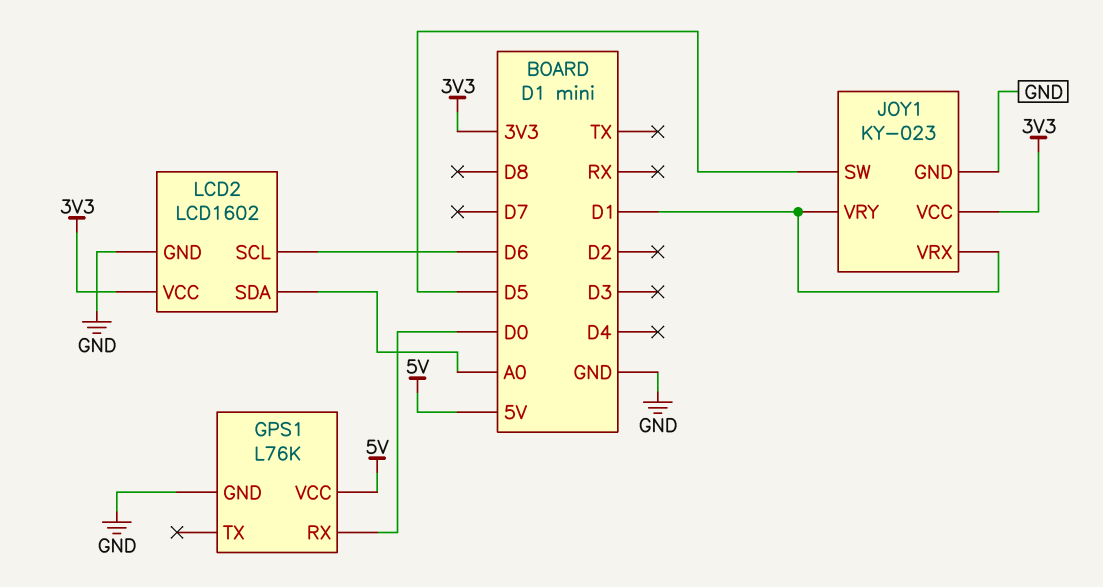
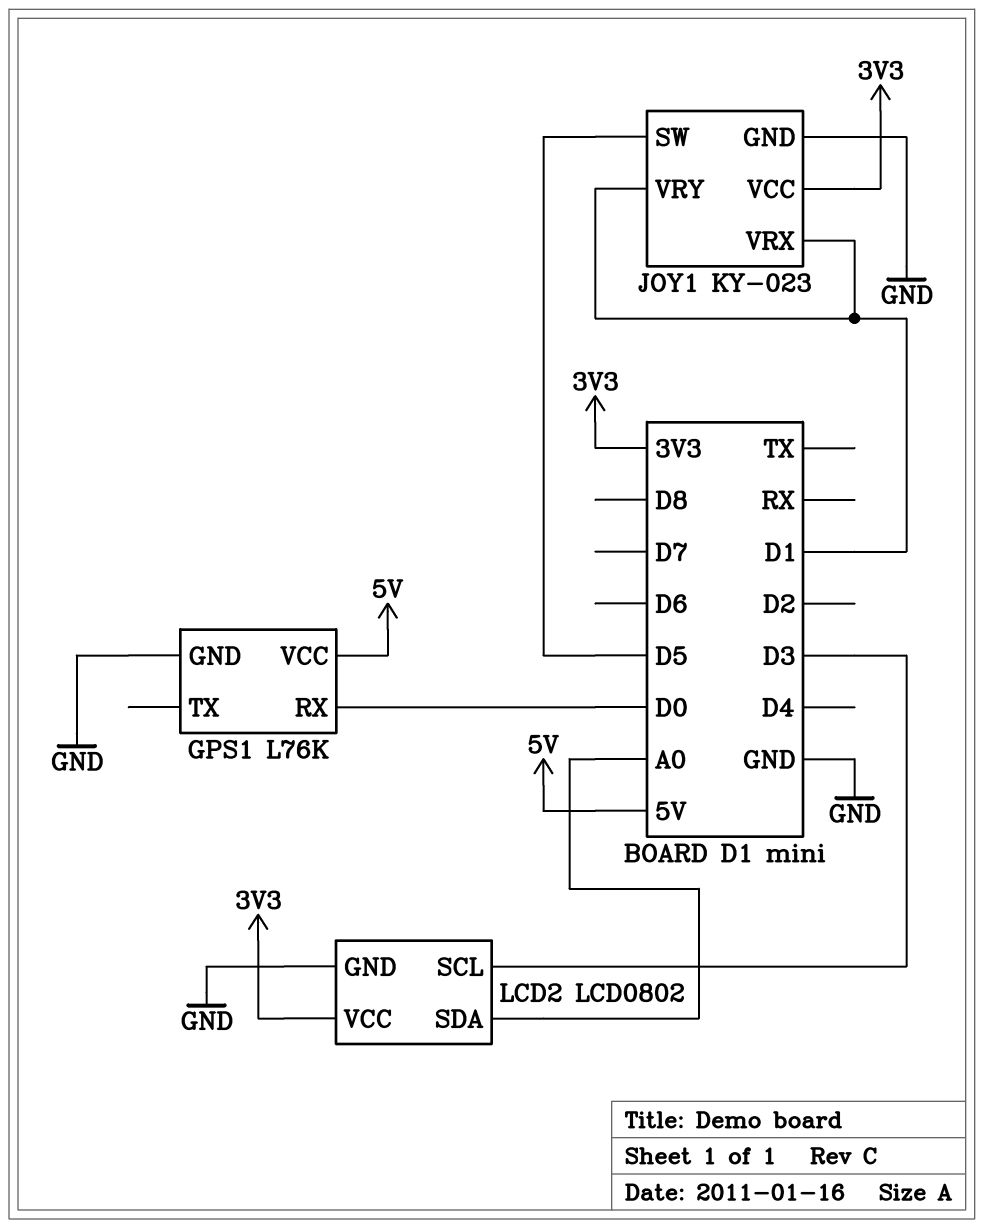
LCD2: LCD1602 -> LCD0802
LCD2 pin SCL: D6 -> D3

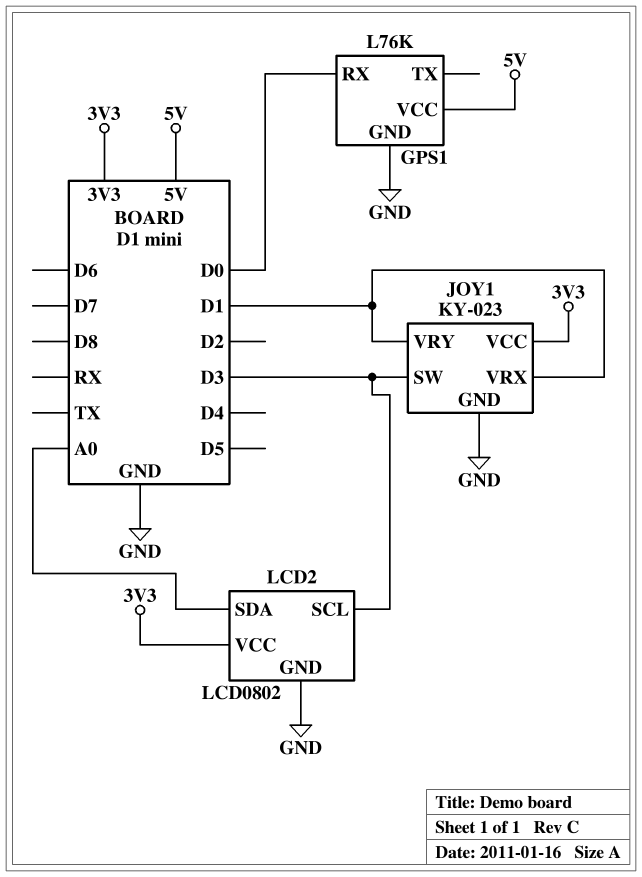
JOY1 pin SW: D5 -> D3

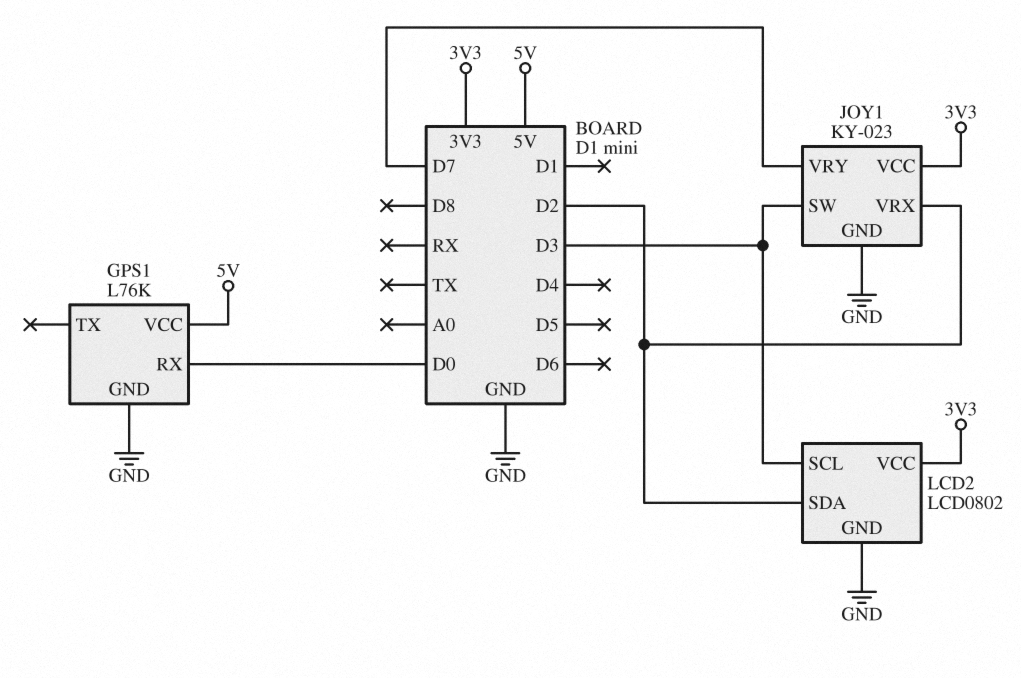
JOY1 pin VRX: D1 -> D2
JOY1 pin VRY: D1 -> D7
LCD2 pin SDA: A0 -> D2

